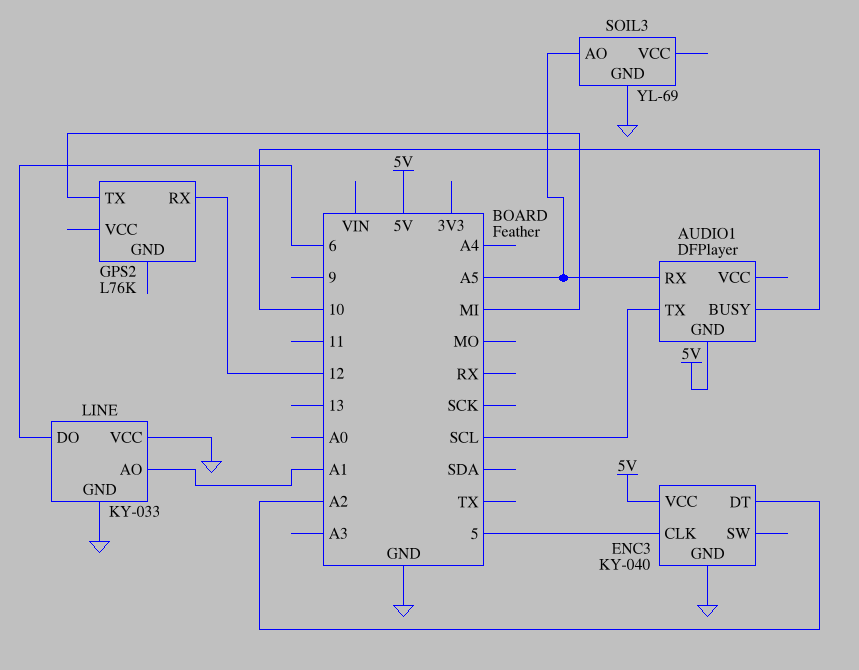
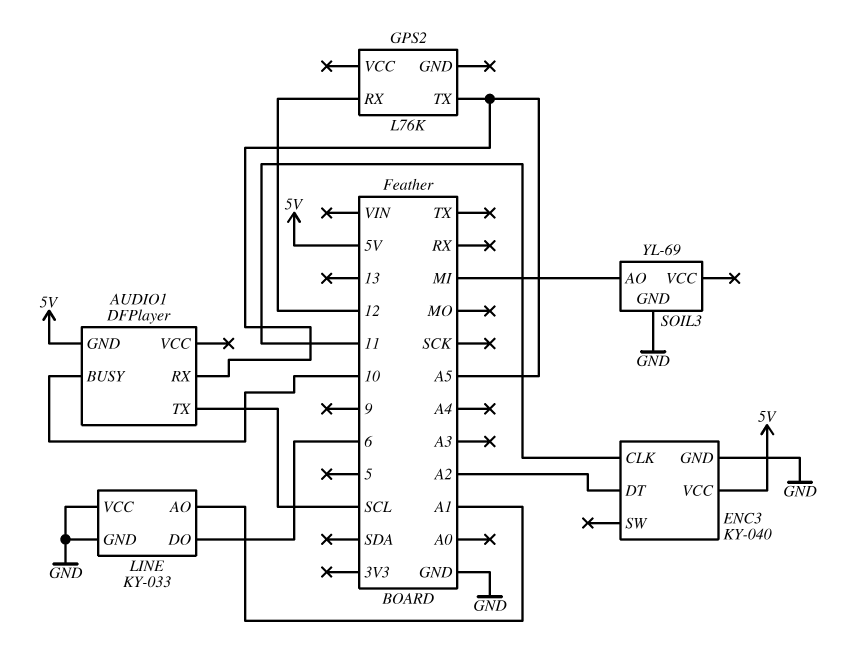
ENC3 pin CLK: 5 -> 11
GPS2 pin TX: MI -> A5
SOIL3 pin AO: A5 -> MI

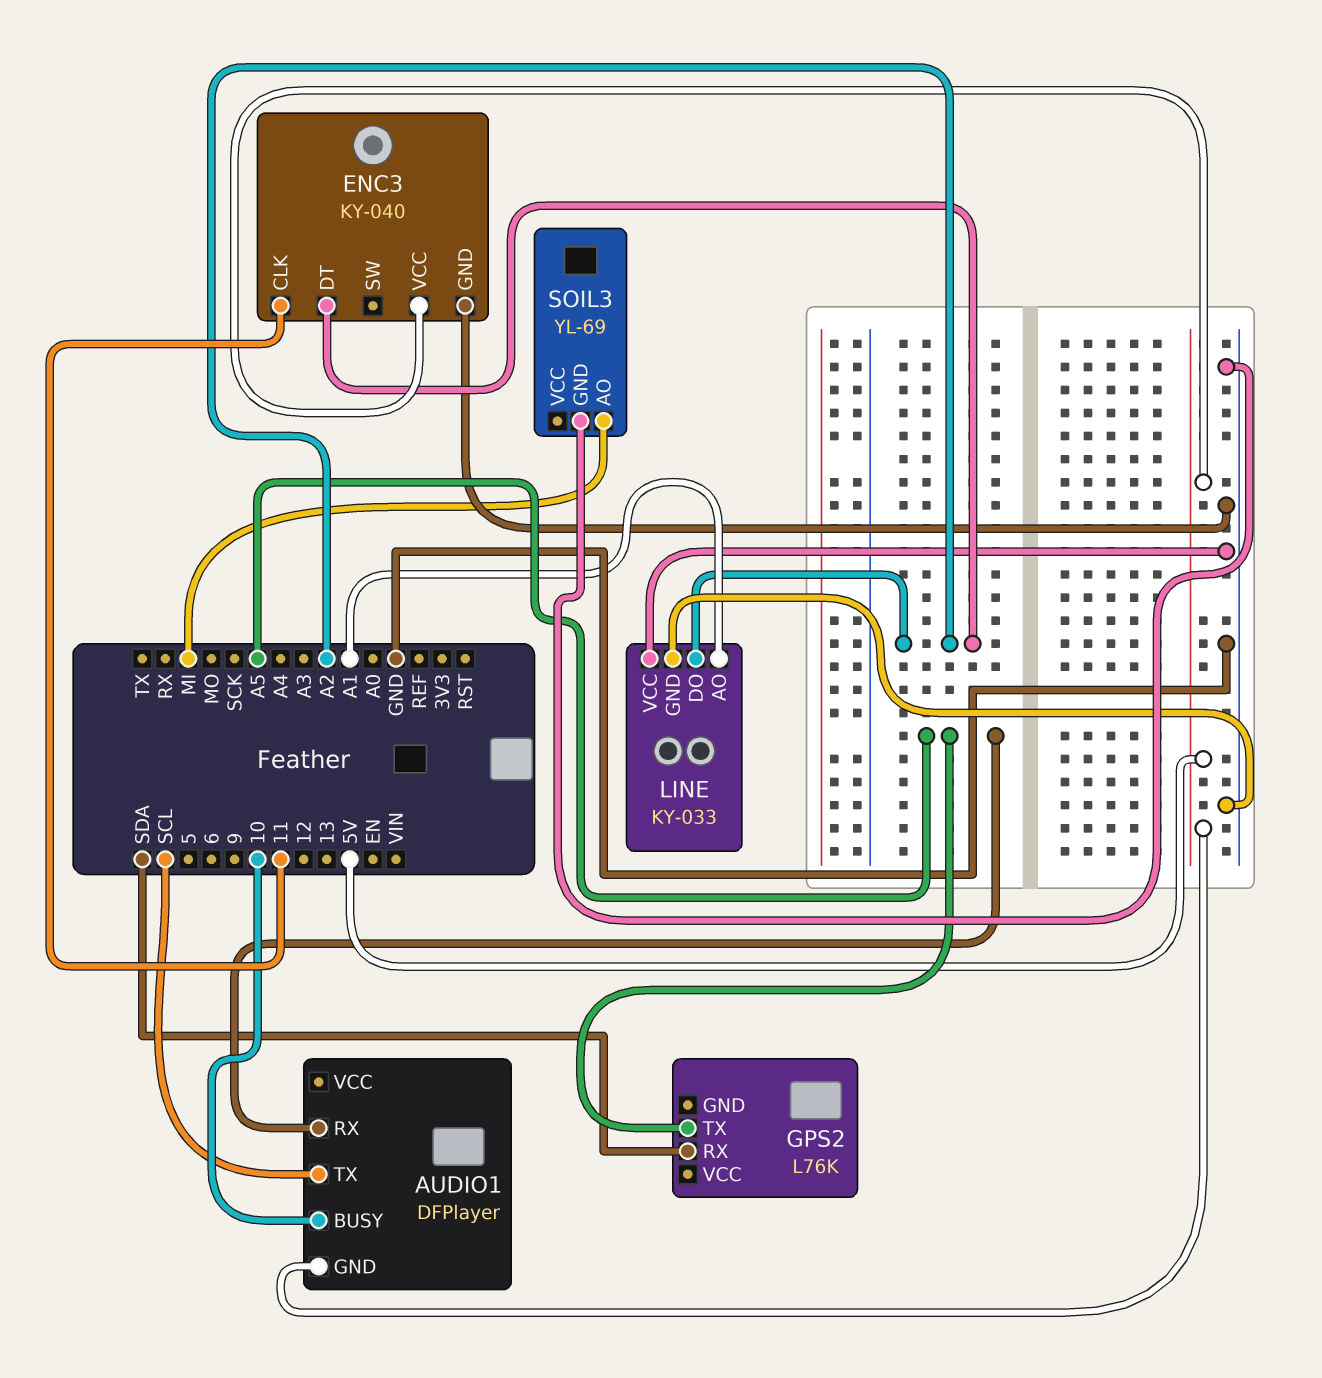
GPS2 pin RX: 12 -> SDA
LINE pin DO: 6 -> A2

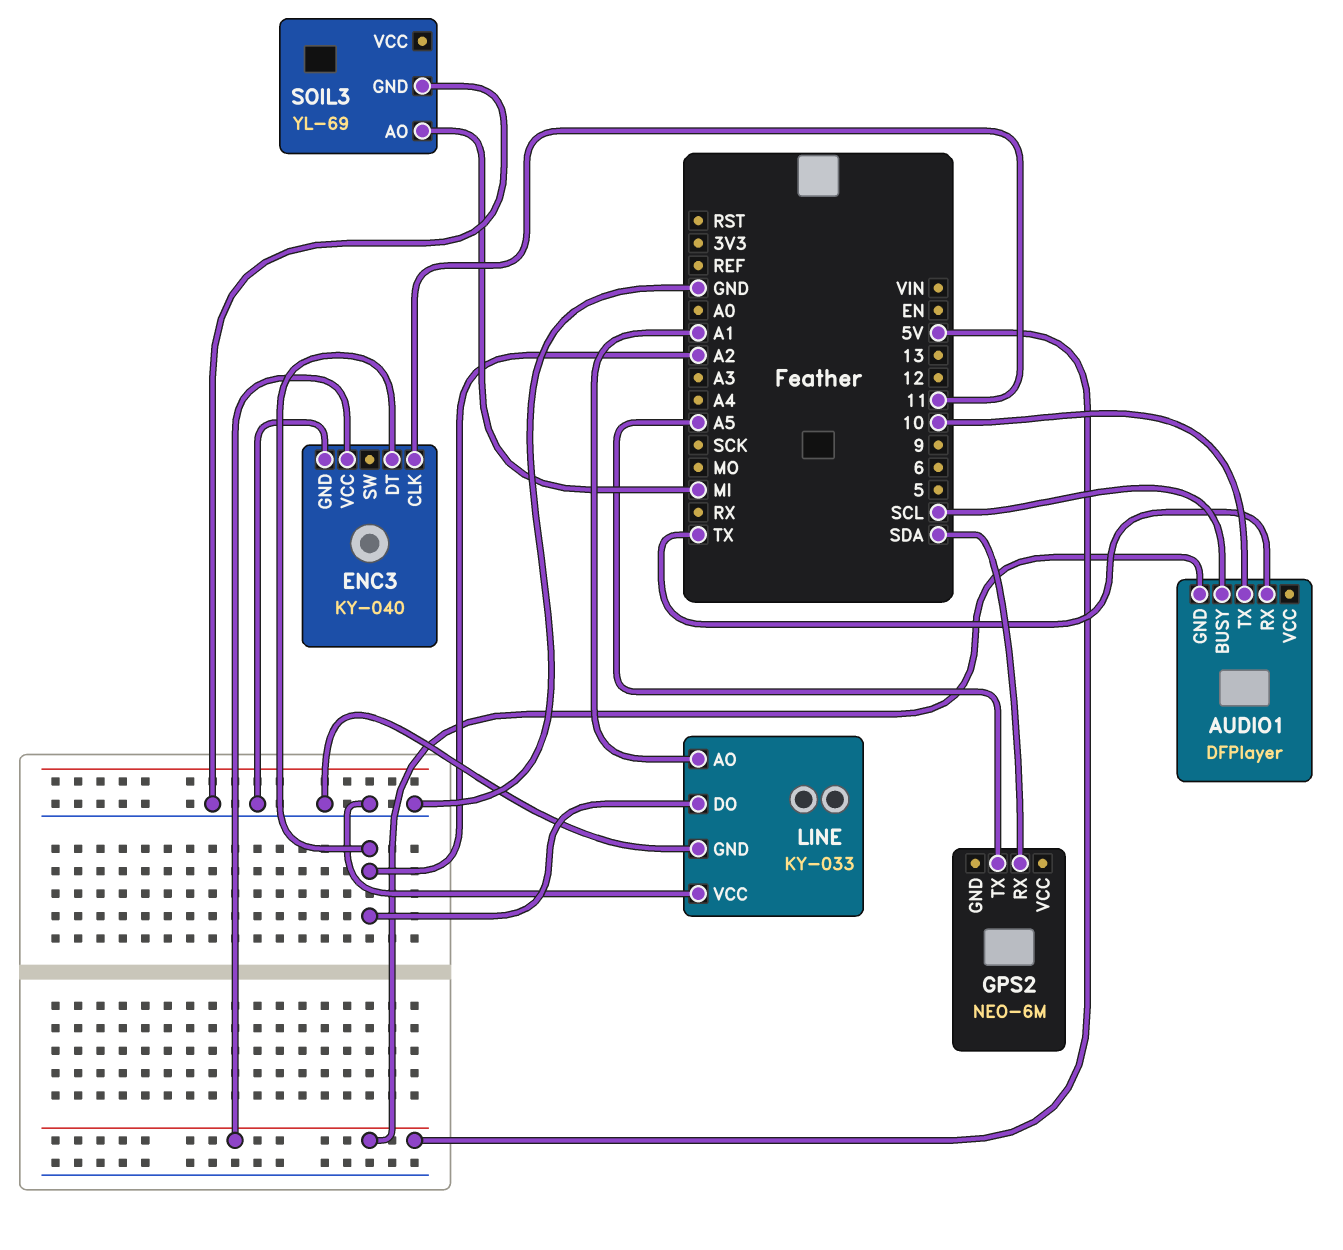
AUDIO1 pin BUSY: 10 -> SCL
AUDIO1 pin RX: A5 -> TX
AUDIO1 pin TX: SCL -> 10
GPS2: L76K -> NEO-6M

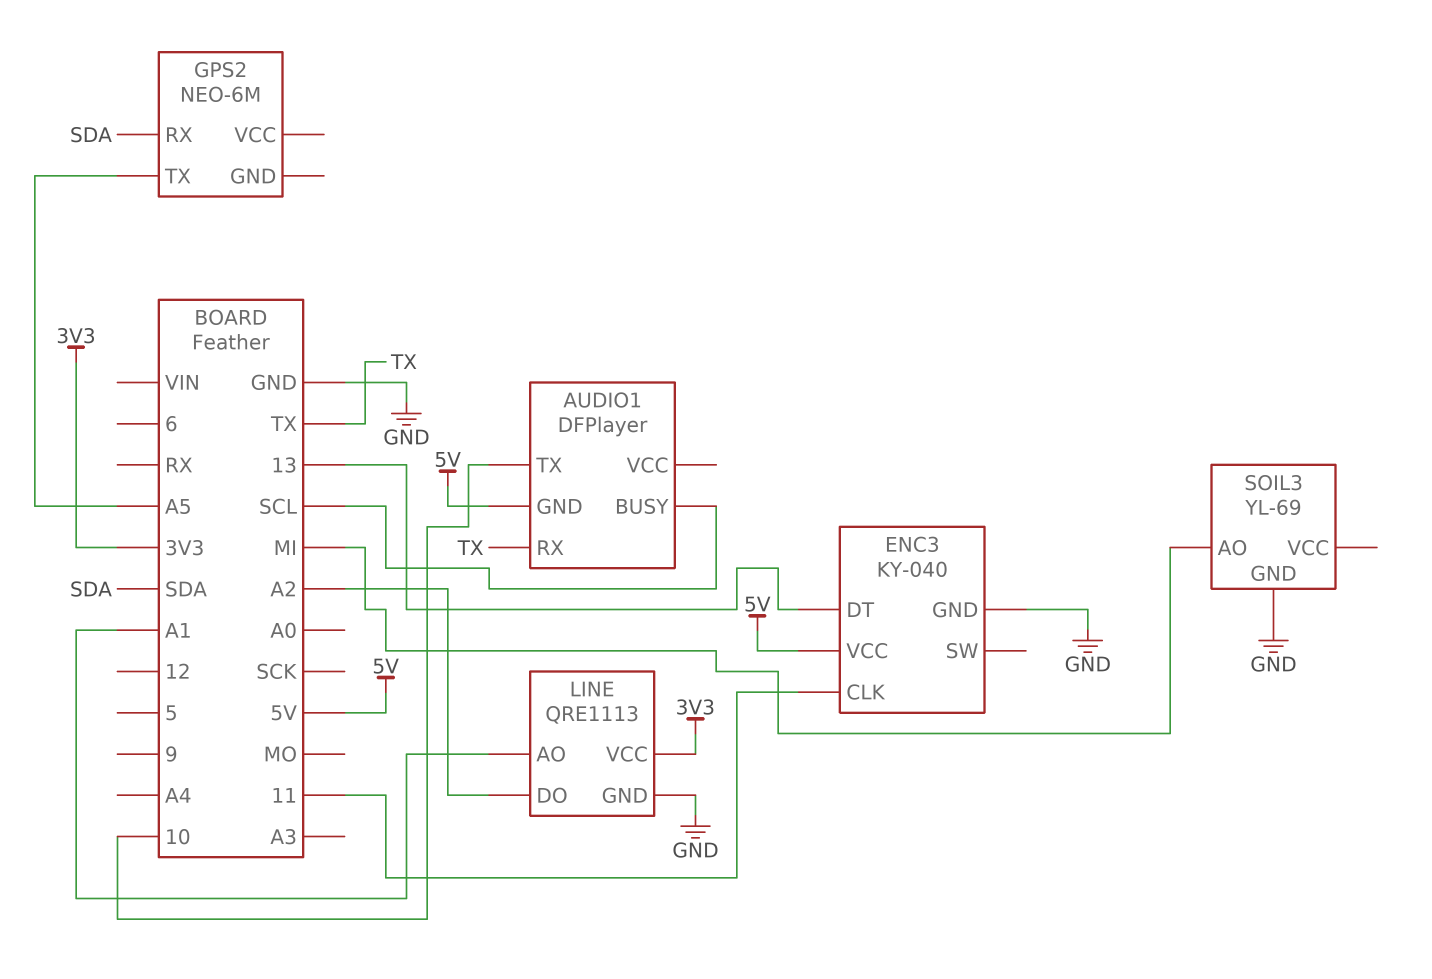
ENC3 pin DT: A2 -> 13
LINE: KY-033 -> QRE1113
LINE pin VCC: GND -> 3V3

